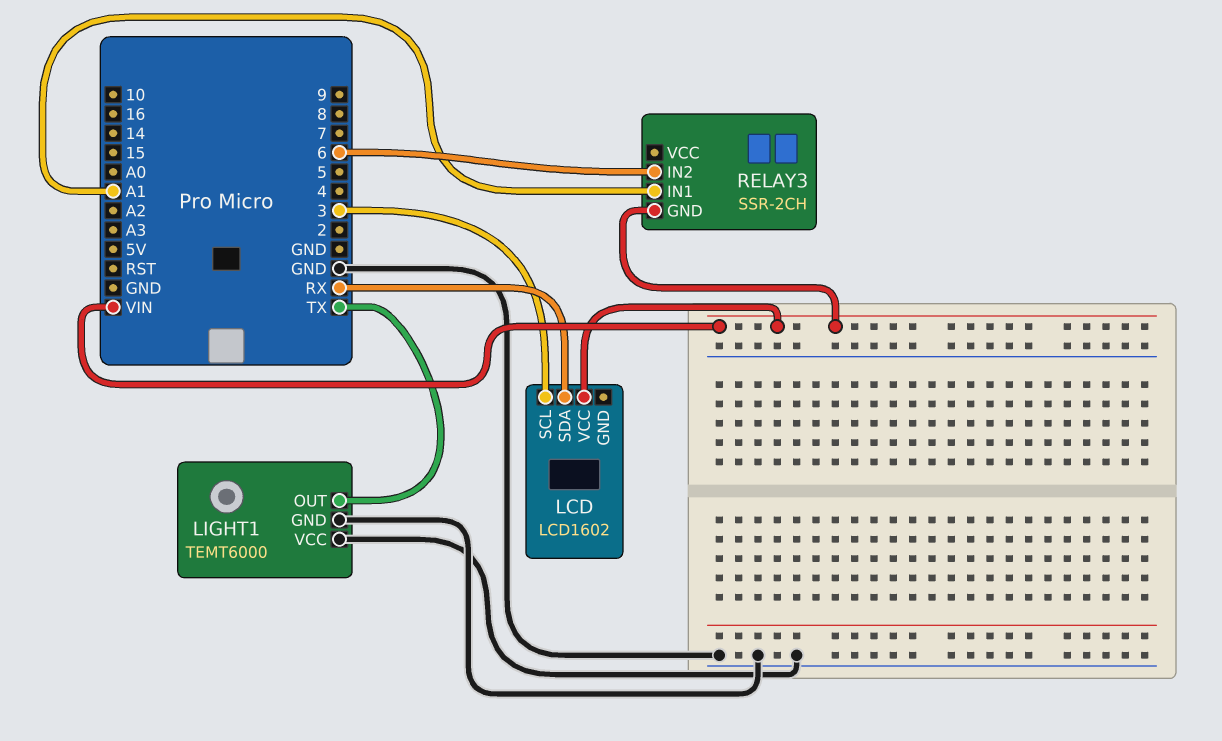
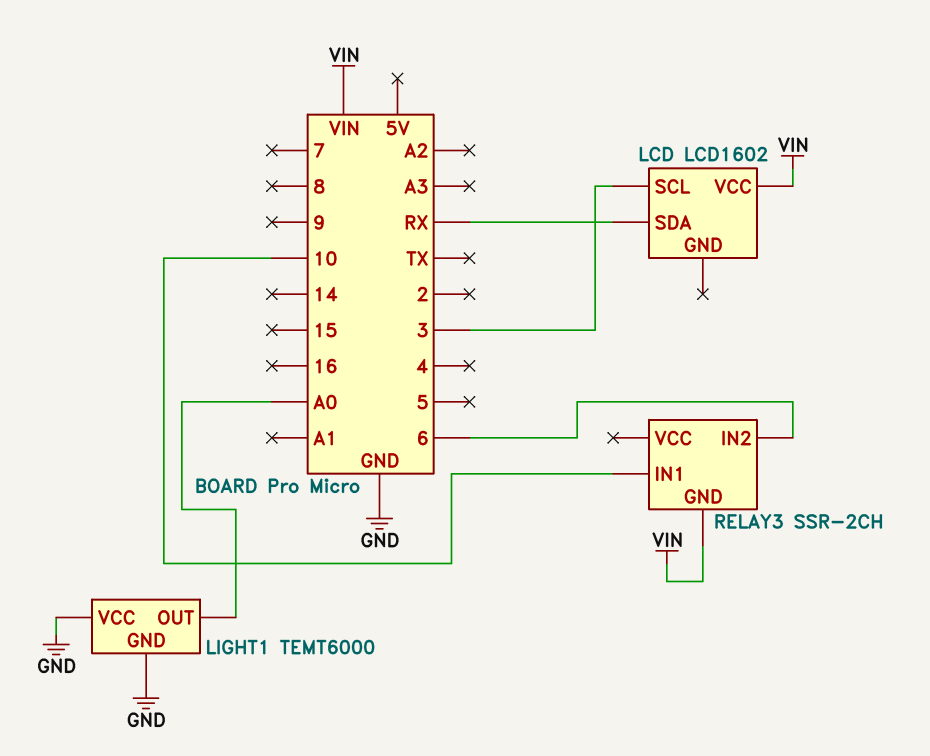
LIGHT1 pin OUT: TX -> A0
RELAY3 pin IN1: A1 -> 10

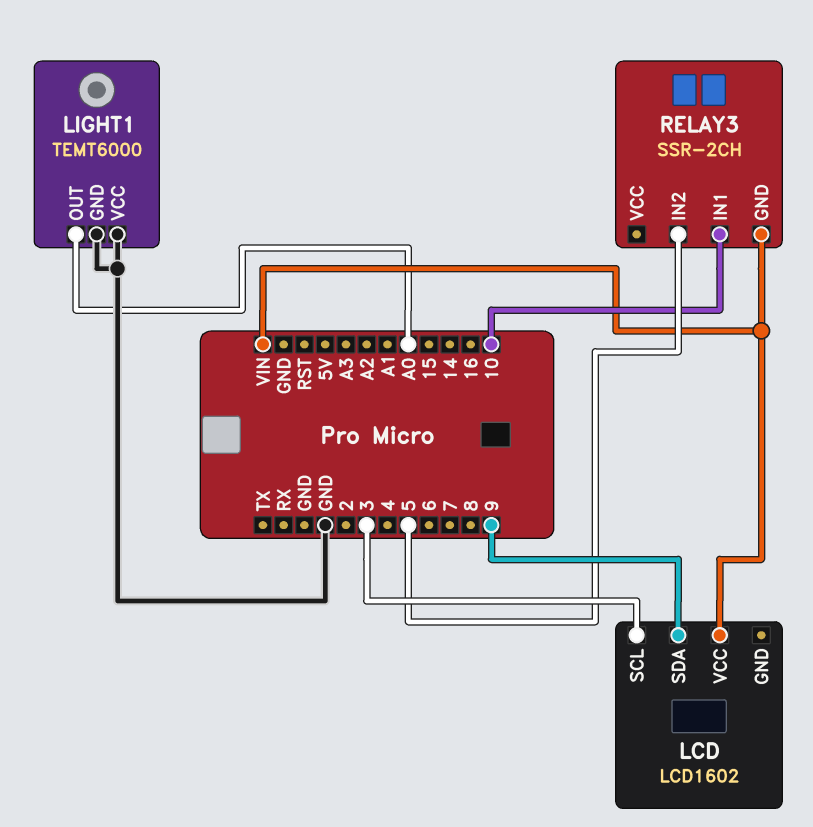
LCD pin SDA: RX -> 9
RELAY3 pin IN2: 6 -> 5

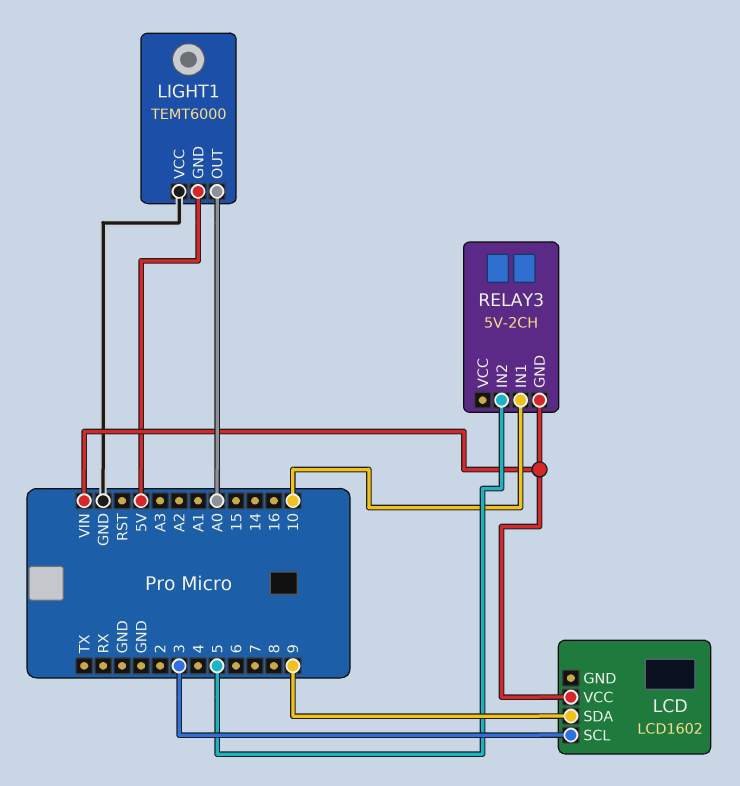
LIGHT1 pin GND: GND -> 5V
RELAY3: SSR-2CH -> 5V-2CH

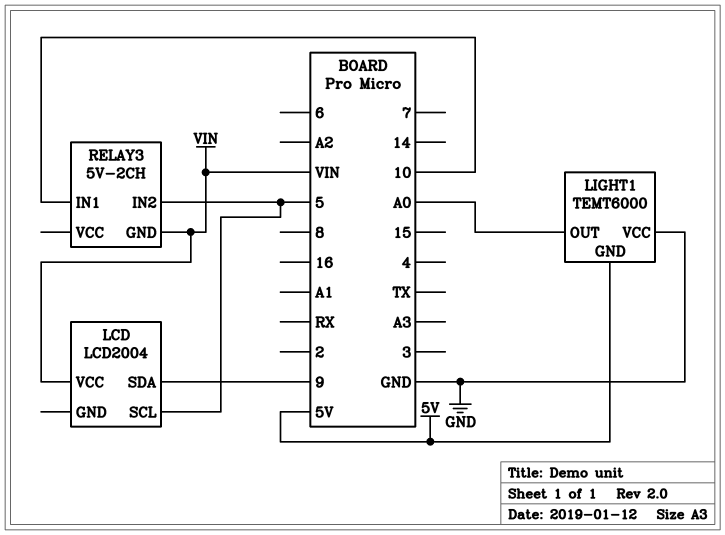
LCD: LCD1602 -> LCD2004
LCD pin SCL: 3 -> 5

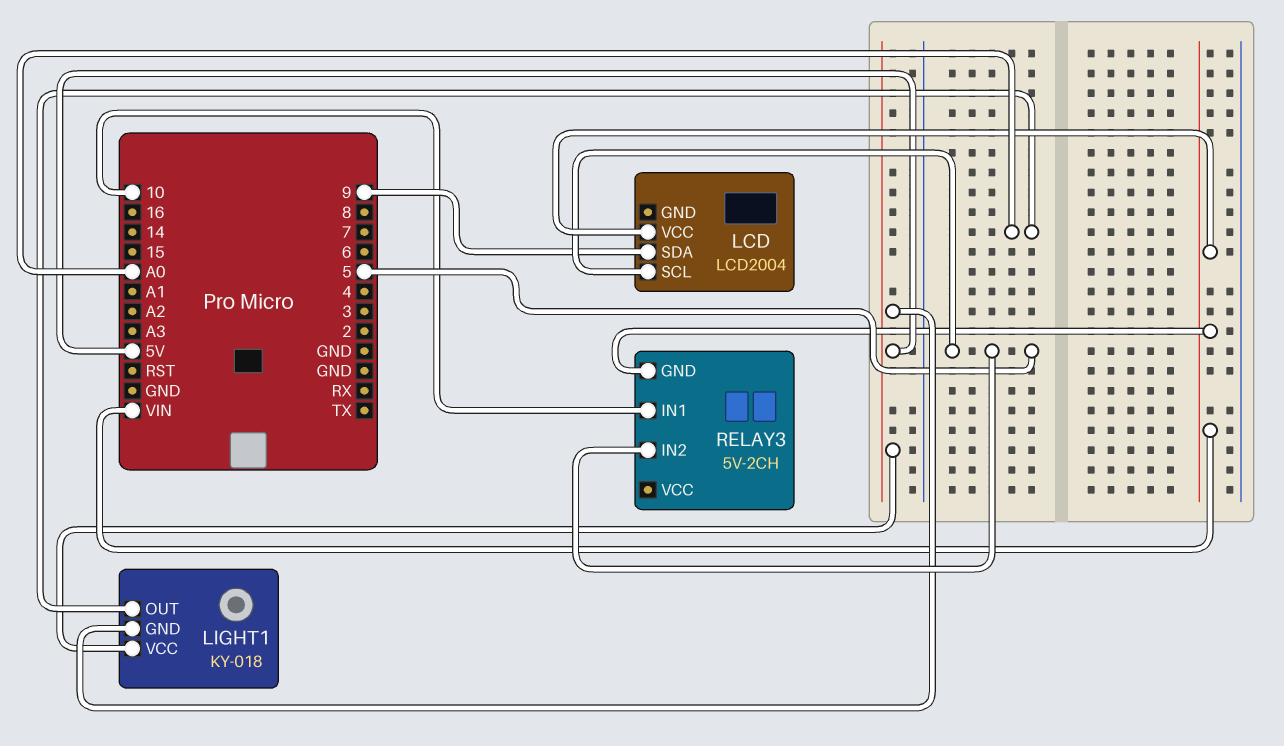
LIGHT1: TEMT6000 -> KY-018
LIGHT1 pin VCC: GND -> 5V

